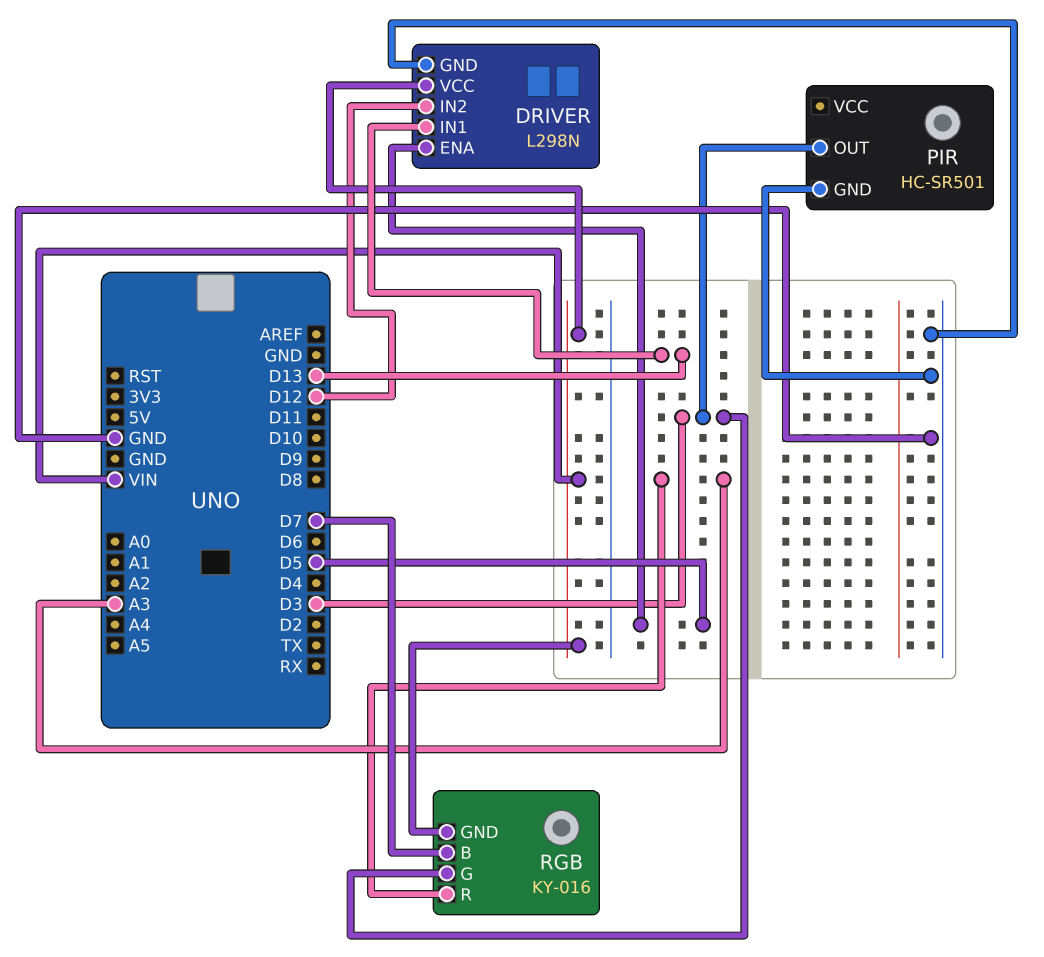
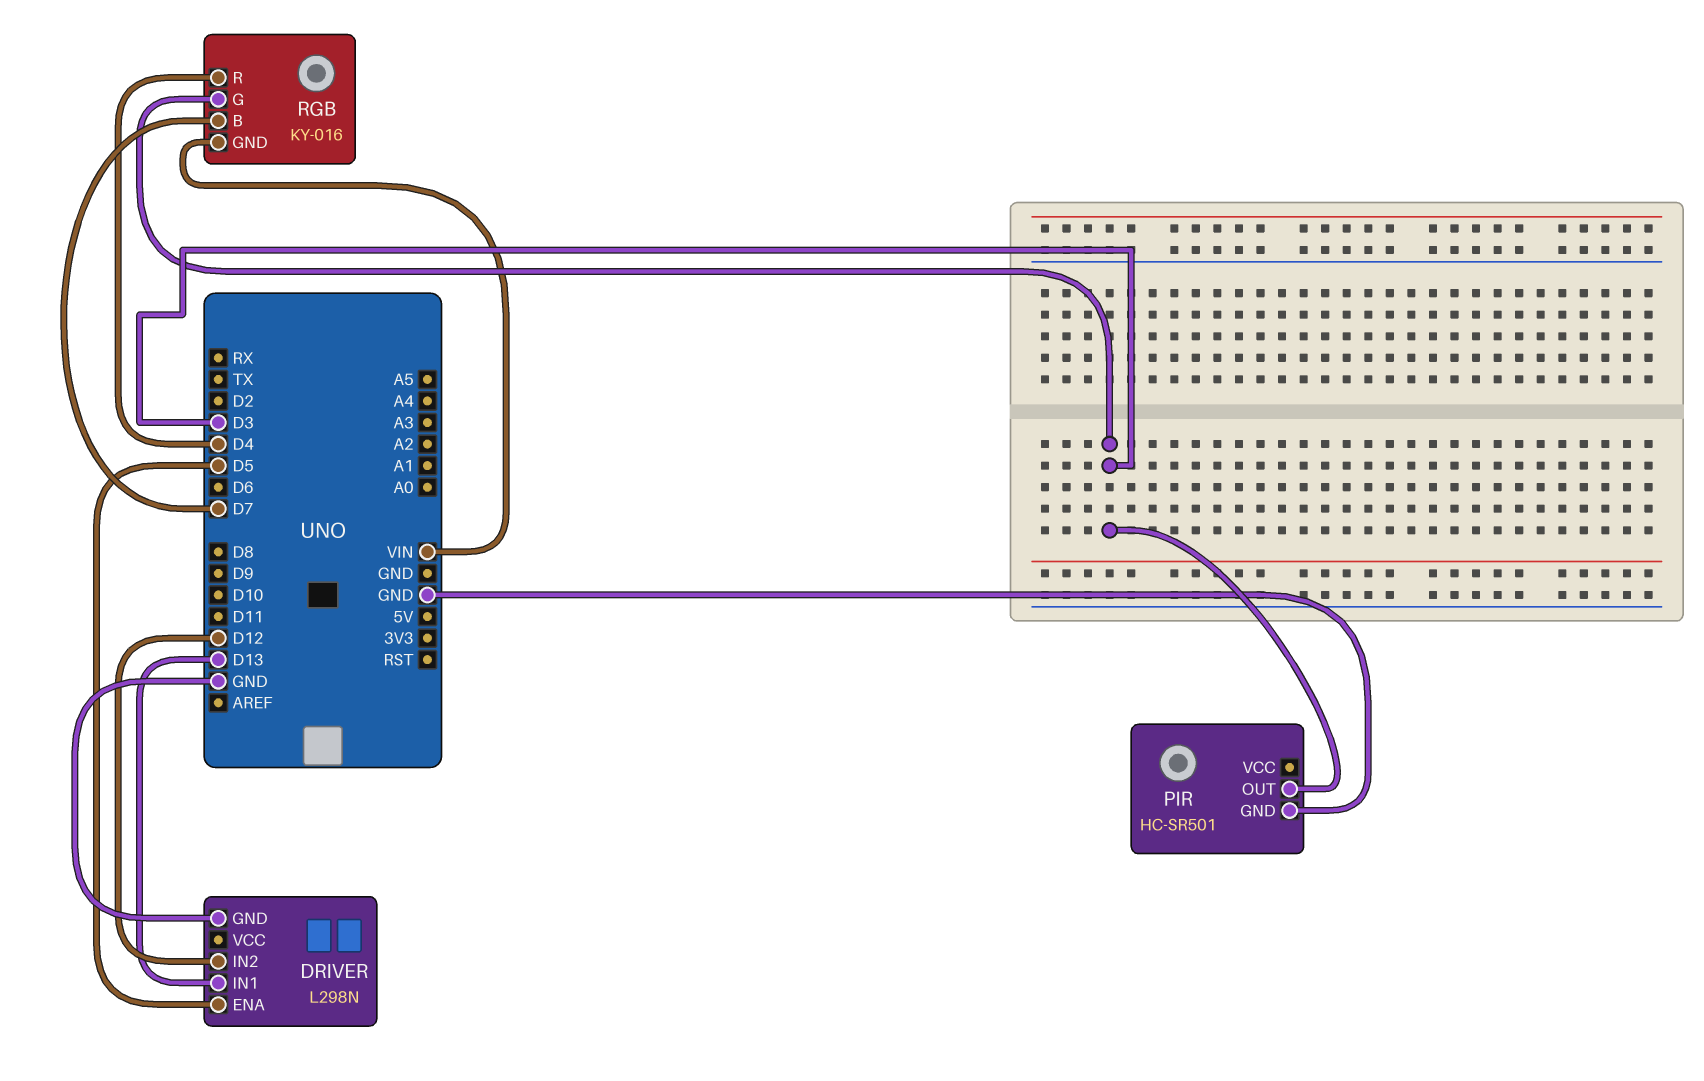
DRIVER pin VCC: VIN -> none
RGB pin R: A3 -> D4

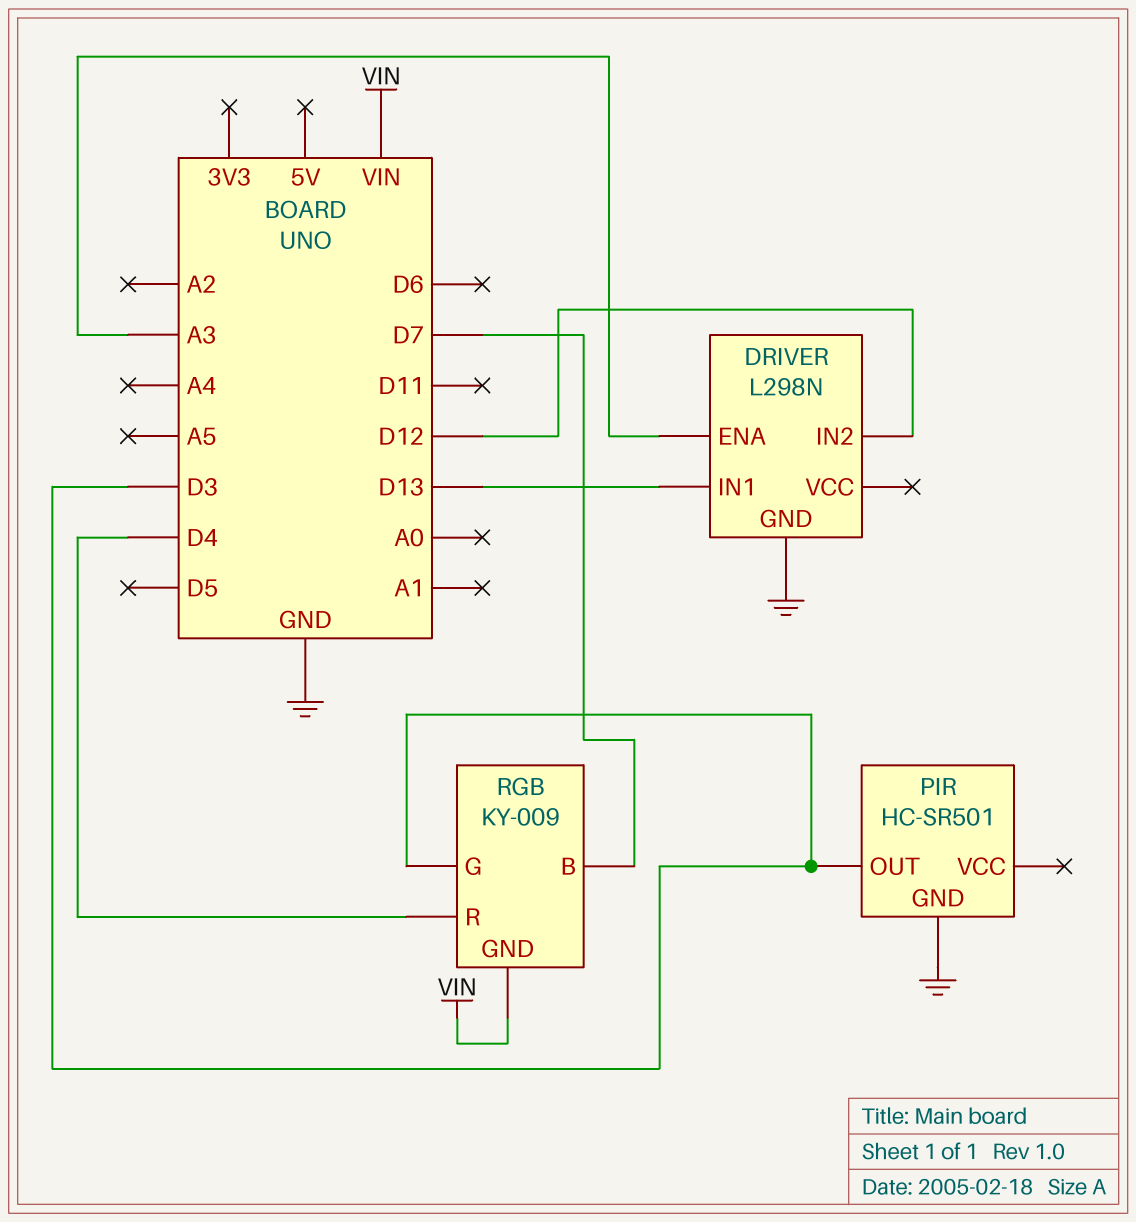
DRIVER pin ENA: D5 -> A3
RGB: KY-016 -> KY-009

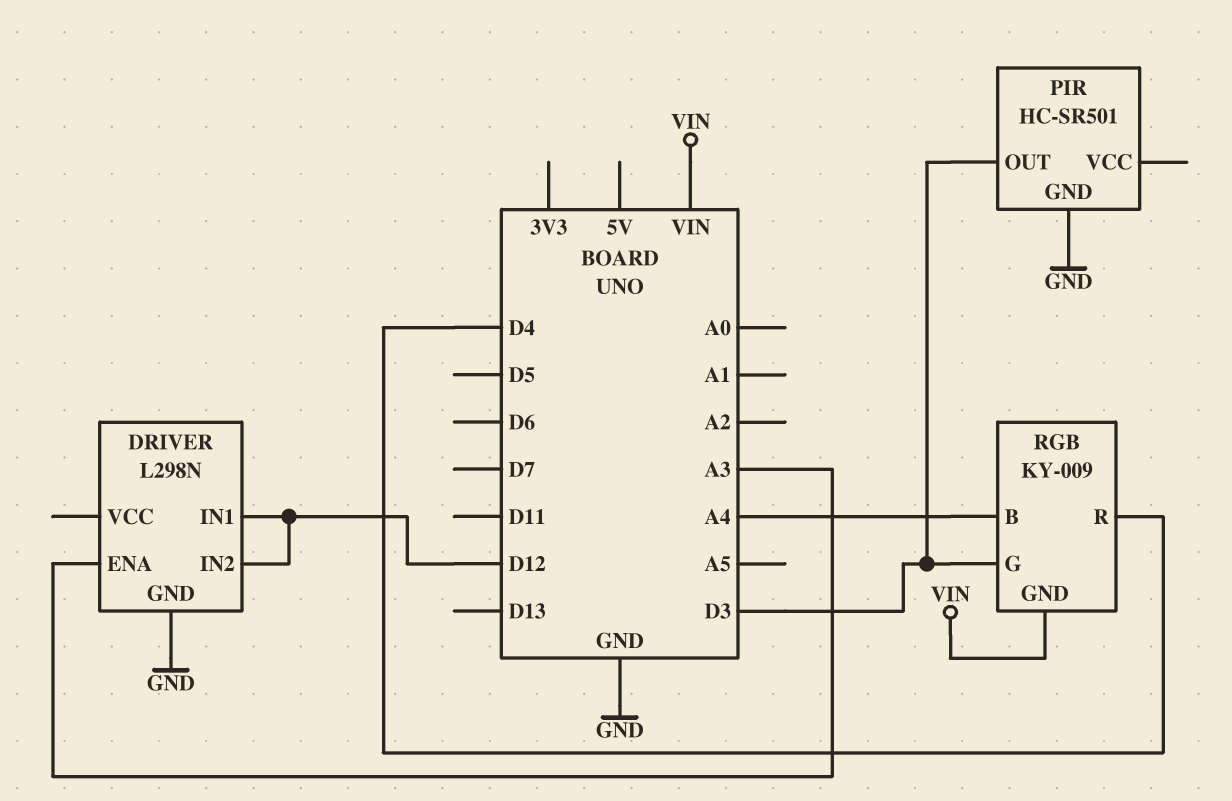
DRIVER pin IN1: D13 -> D12
RGB pin B: D7 -> A4

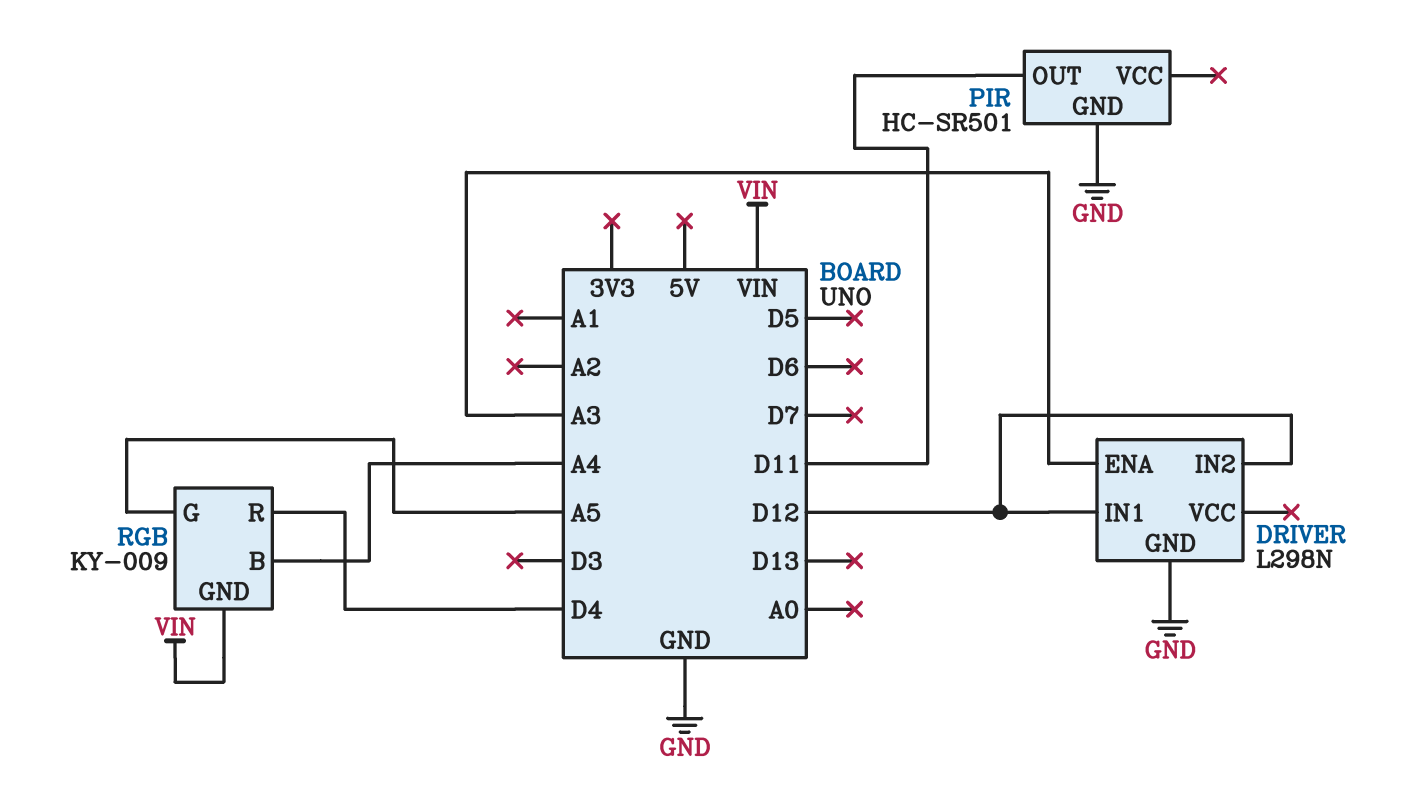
PIR pin OUT: D3 -> D11
RGB pin G: D3 -> A5

